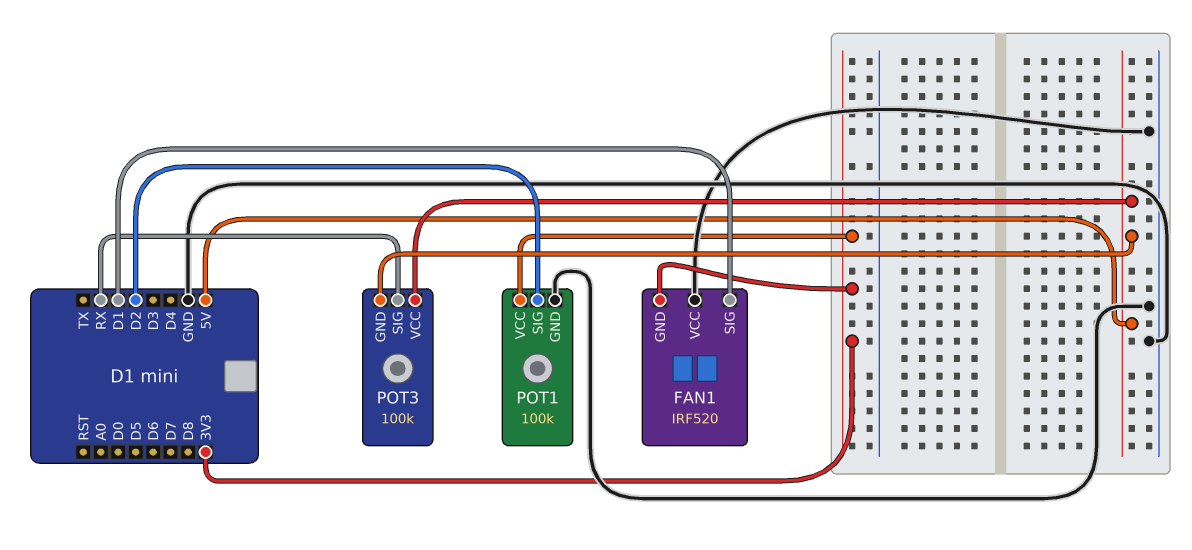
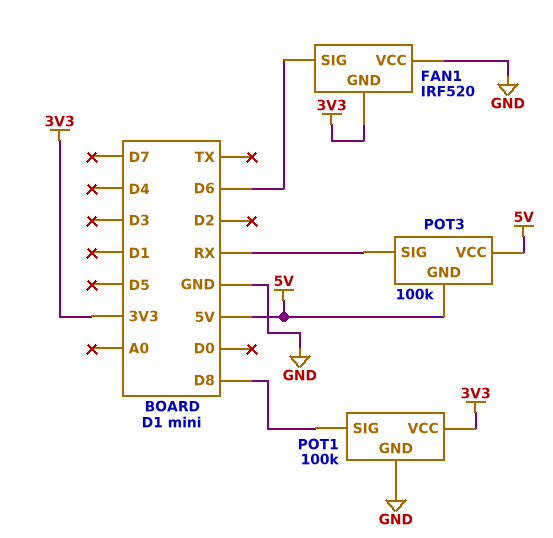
FAN1 pin SIG: D1 -> D6
POT1 pin SIG: D2 -> D8

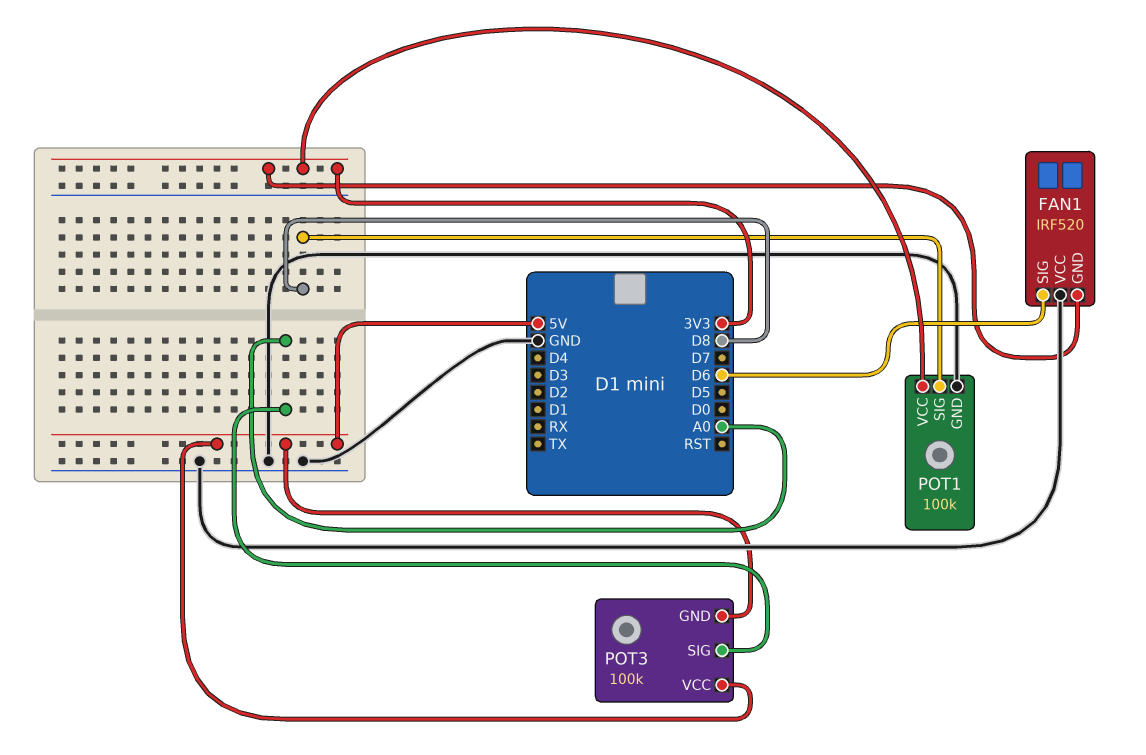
POT3 pin SIG: RX -> A0

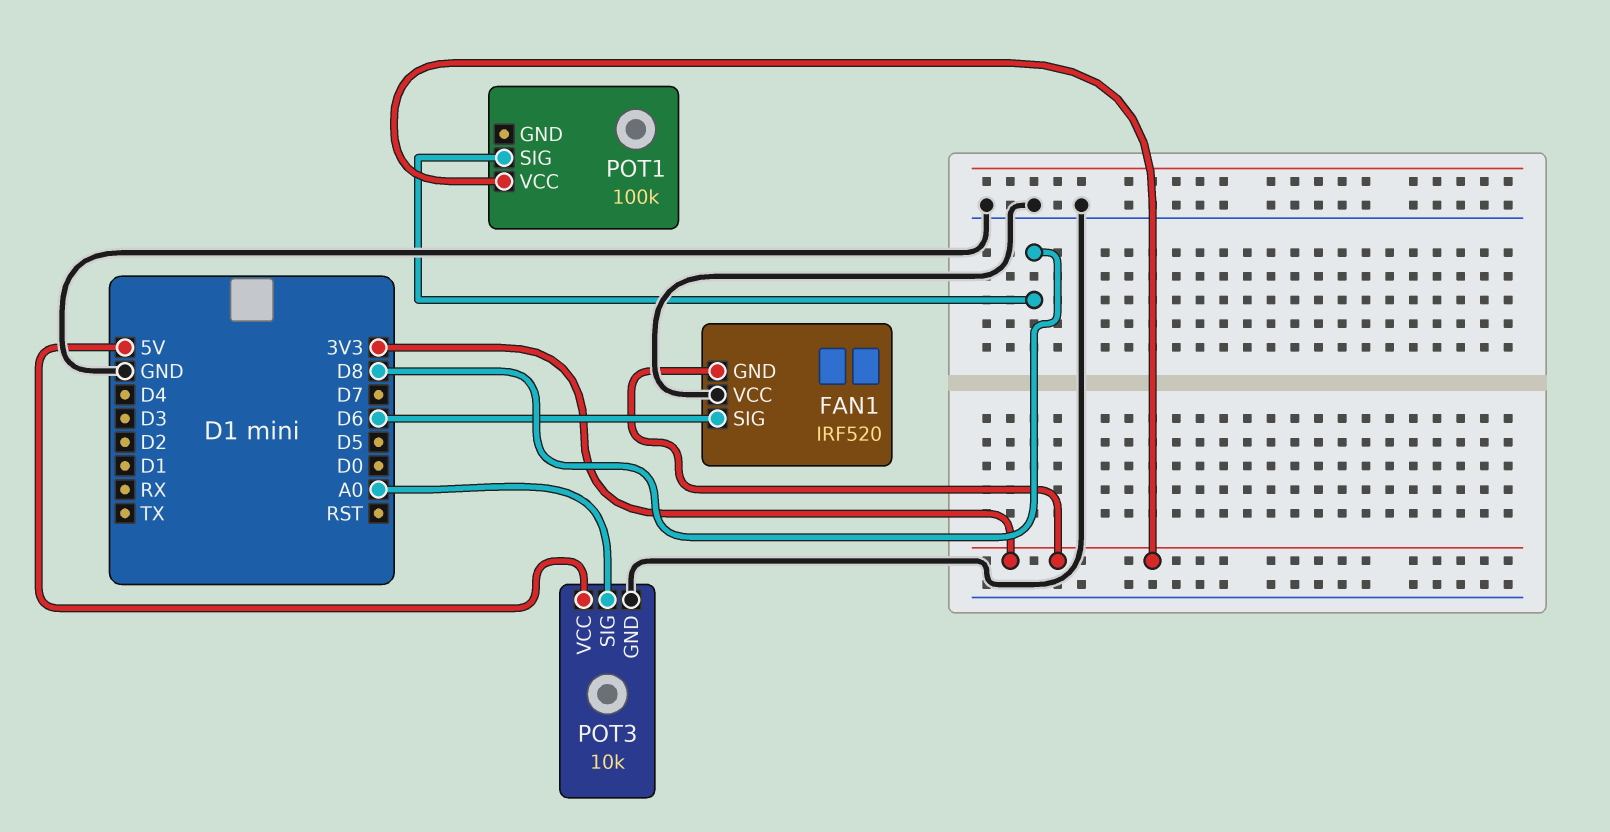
POT1 pin GND: GND -> none
POT3: 100k -> 10k
POT3 pin GND: 5V -> GND

